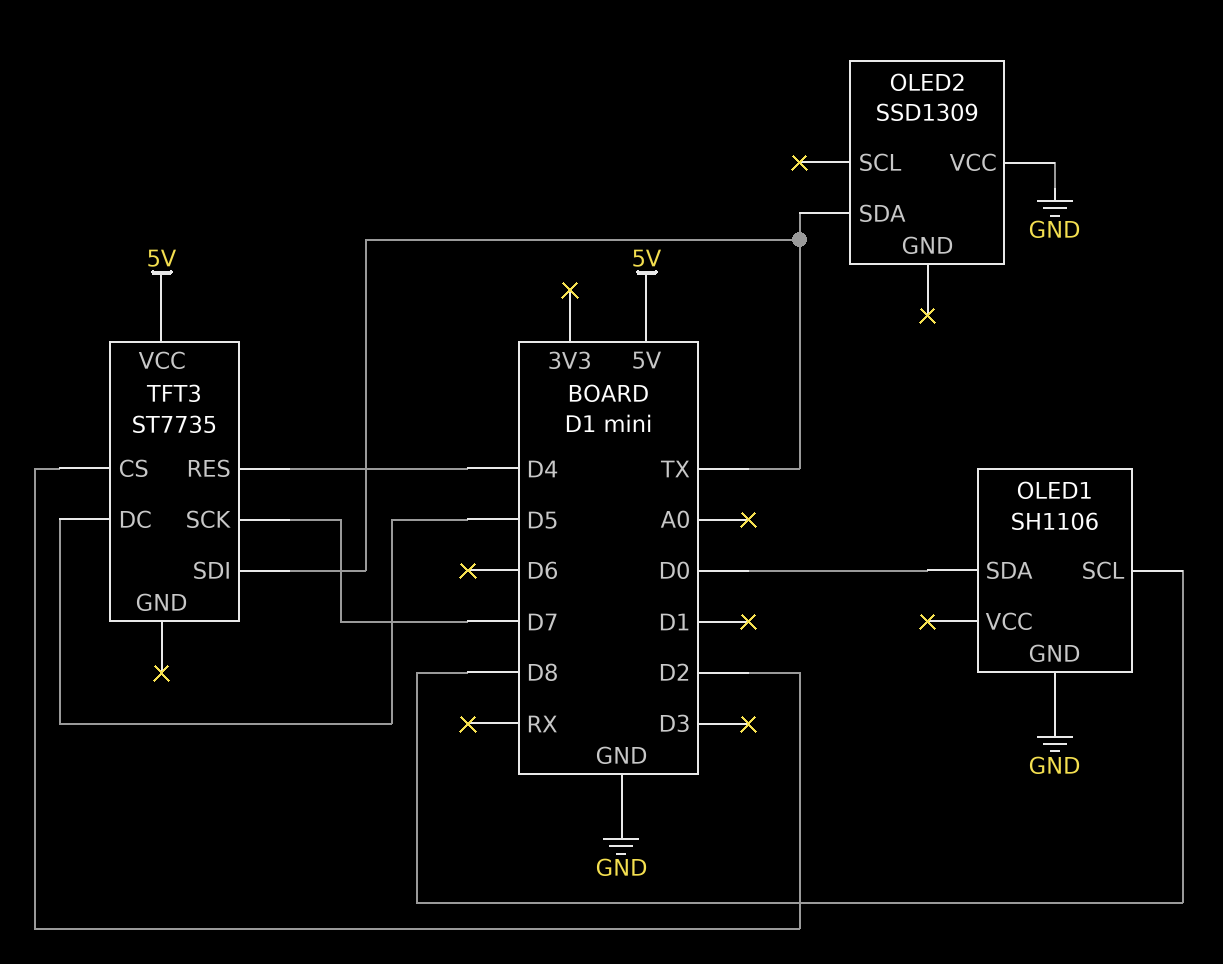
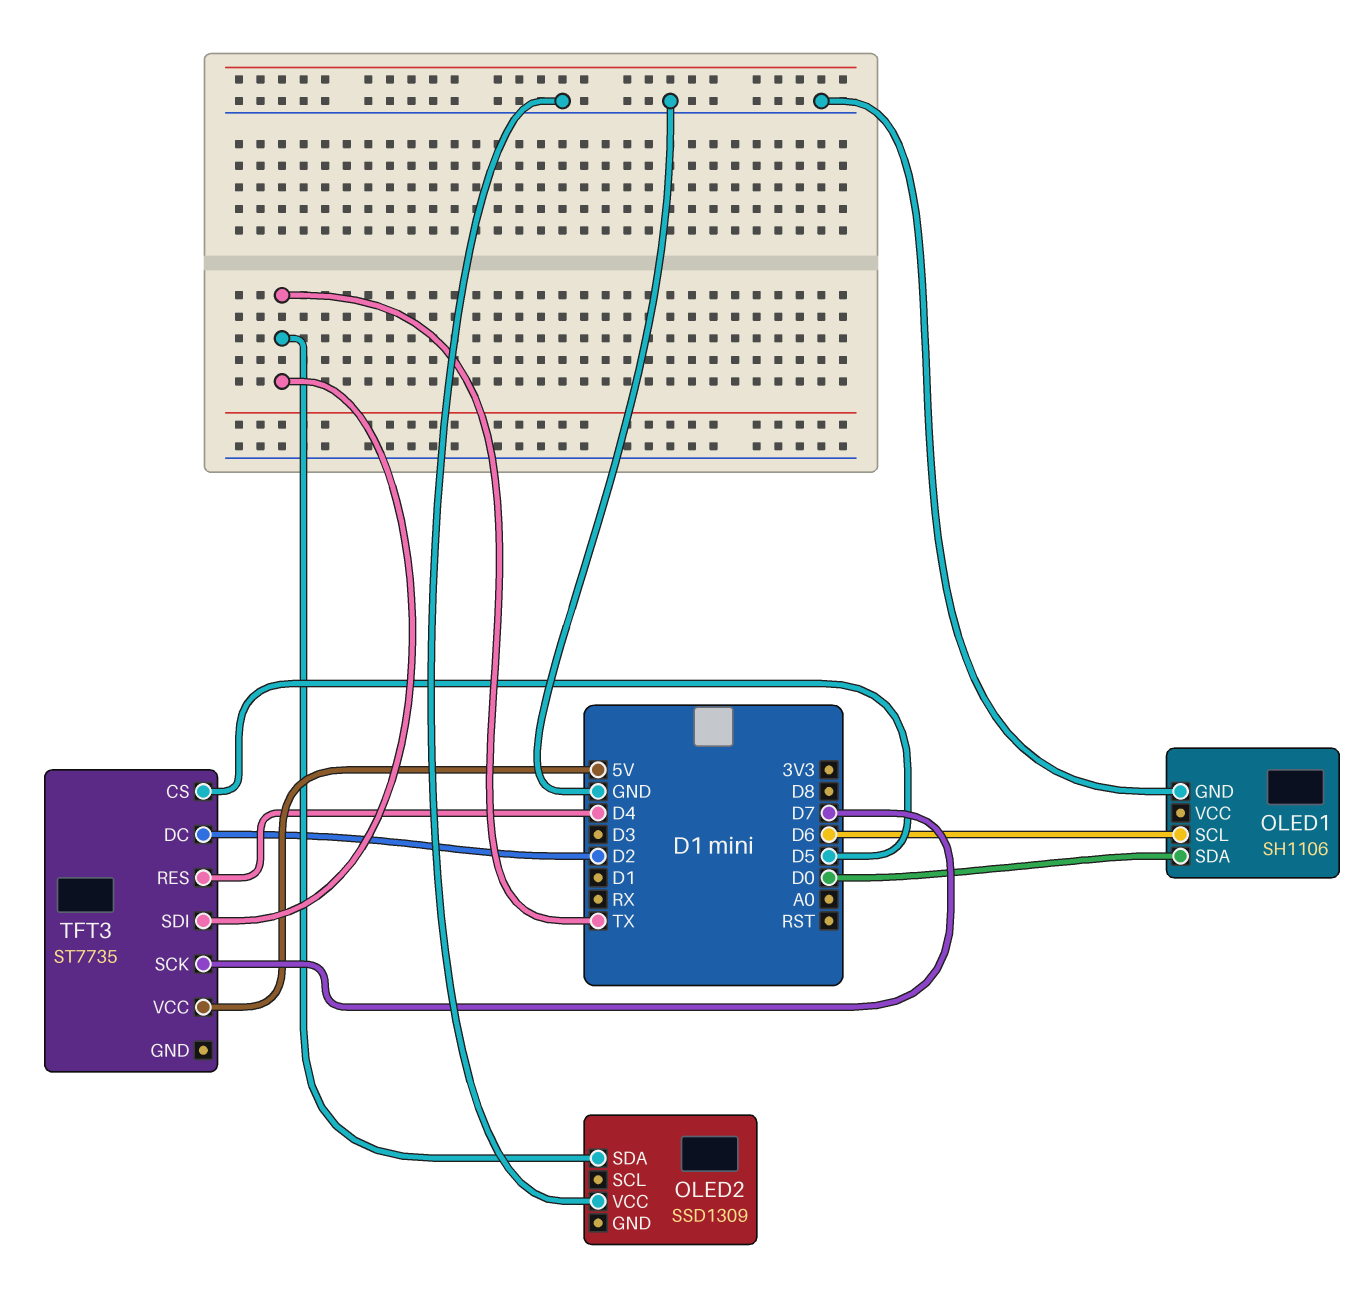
OLED1 pin SCL: D8 -> D6
TFT3 pin CS: D2 -> D5
TFT3 pin DC: D5 -> D2

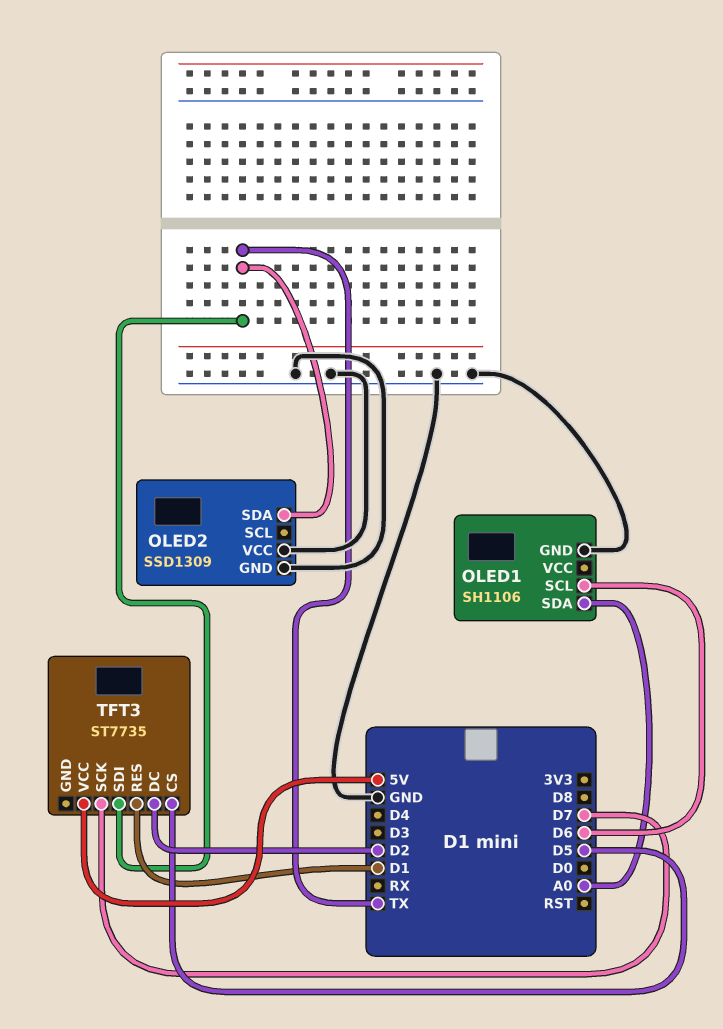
OLED1 pin SDA: D0 -> A0
OLED2 pin GND: none -> GND
TFT3 pin RES: D4 -> D1

